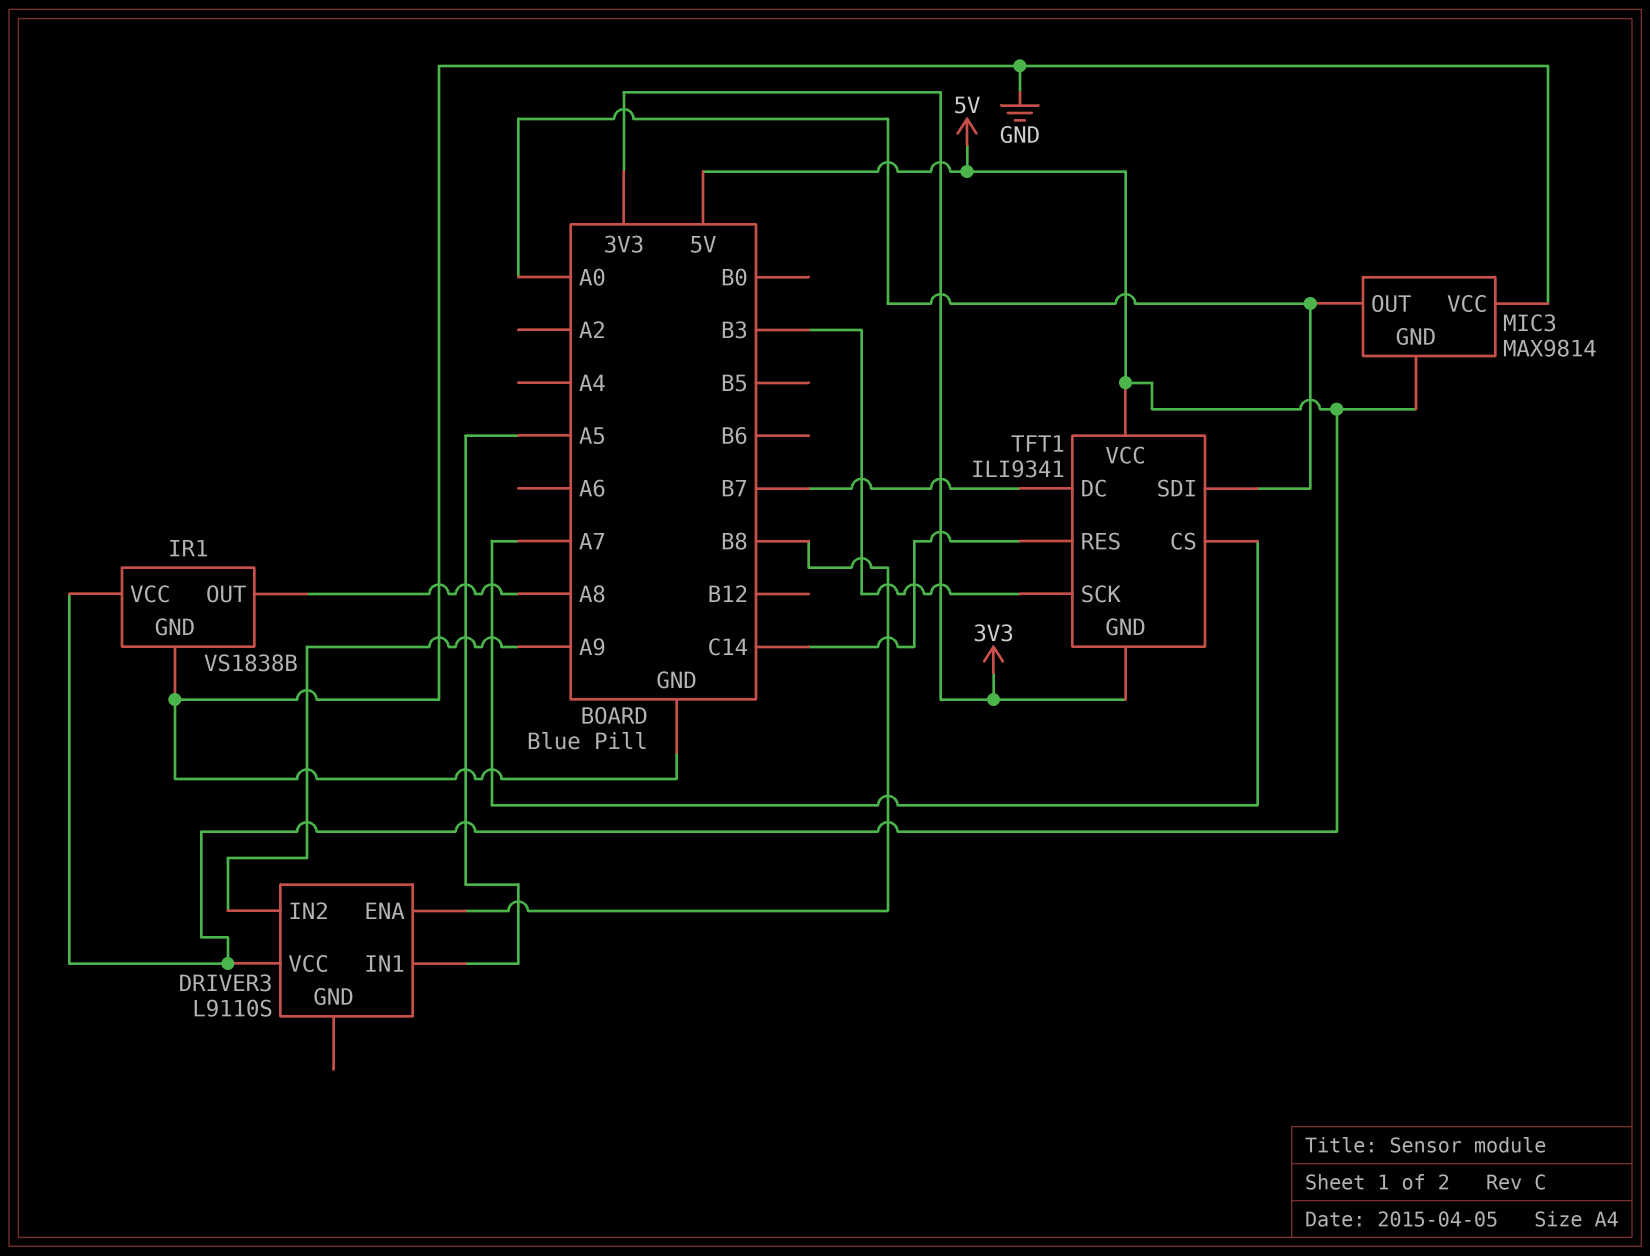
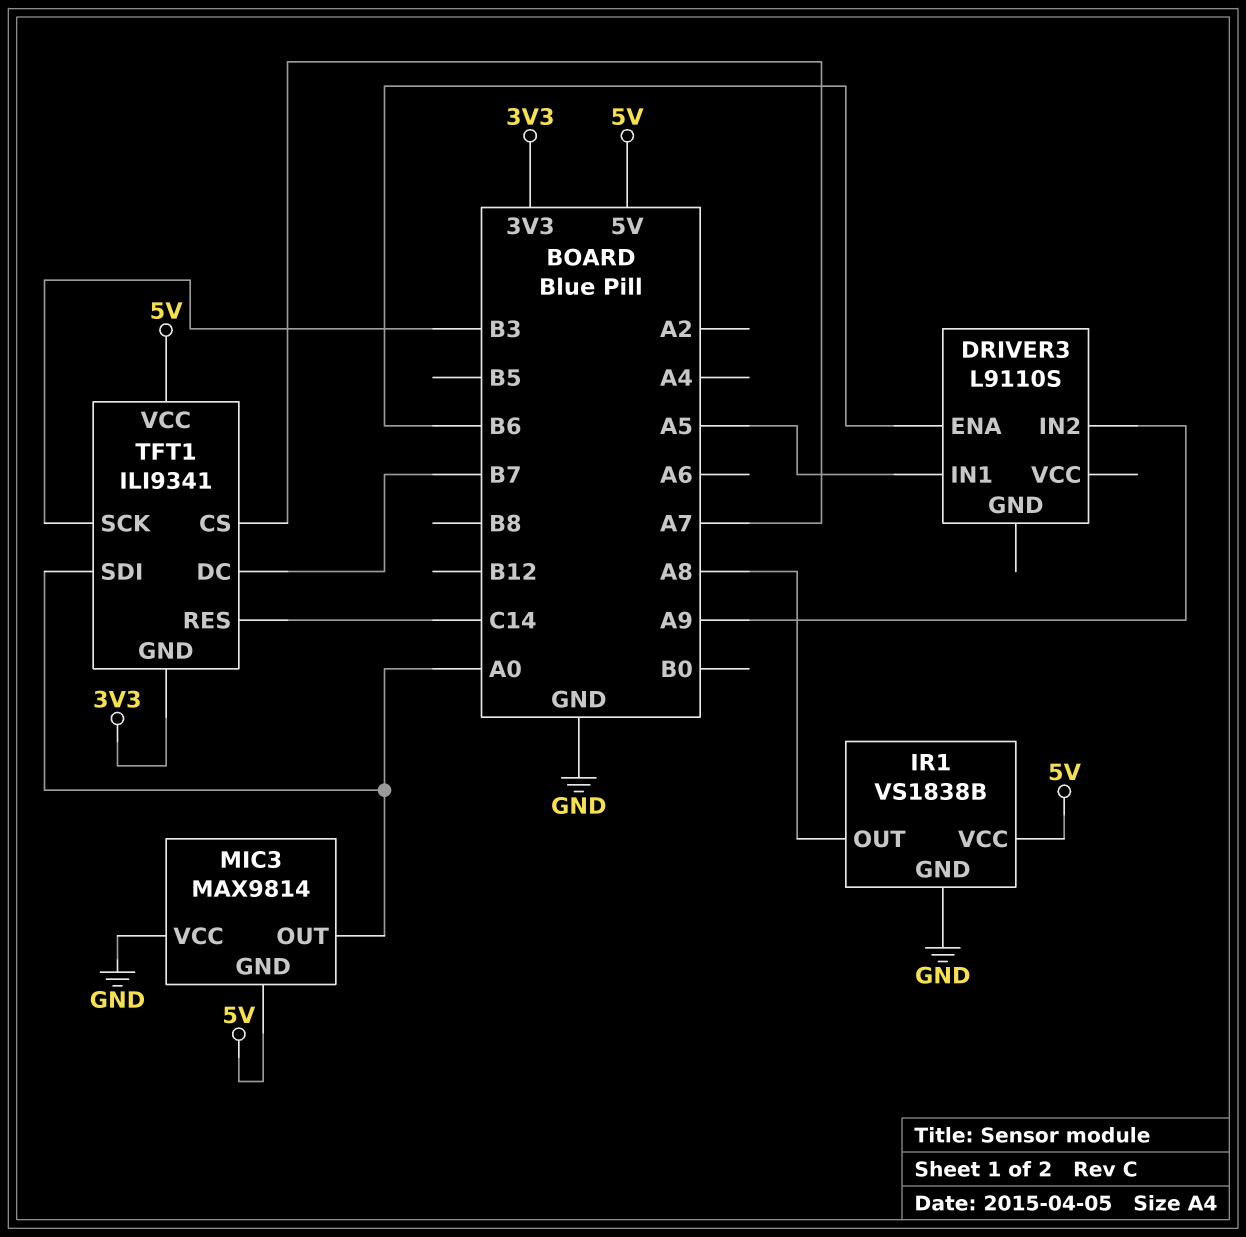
DRIVER3 pin ENA: B8 -> B6
DRIVER3 pin VCC: 5V -> none

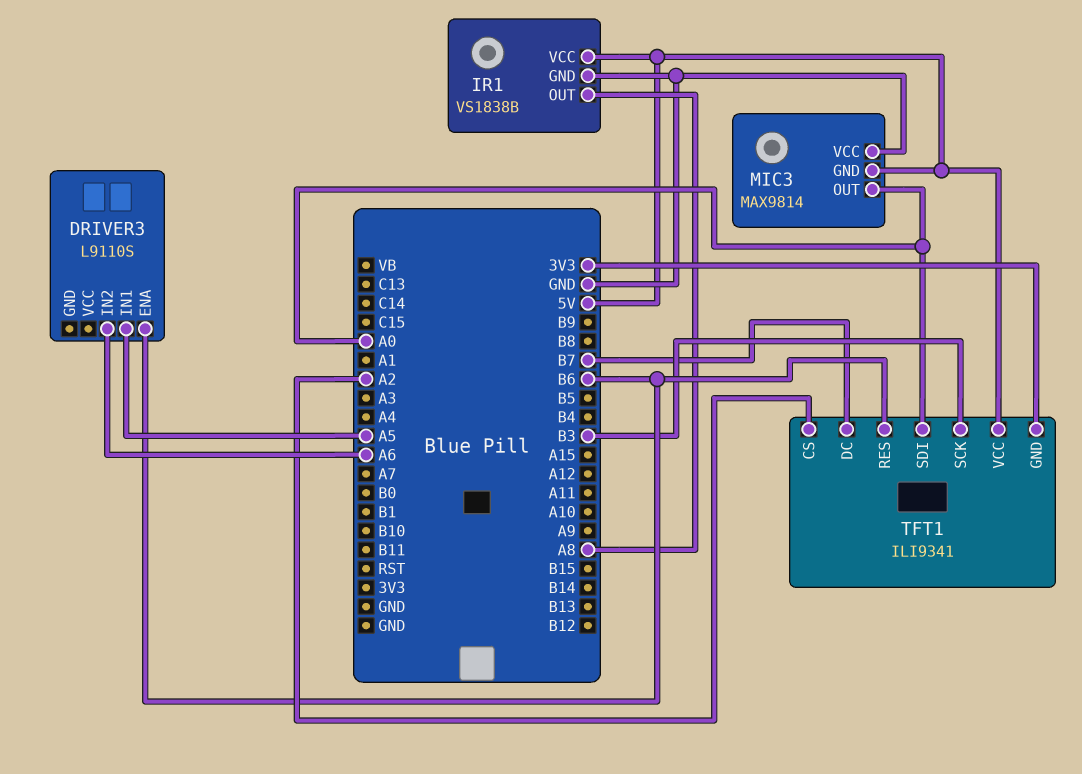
DRIVER3 pin IN2: A9 -> A6
TFT1 pin CS: A7 -> A2
TFT1 pin RES: C14 -> B6

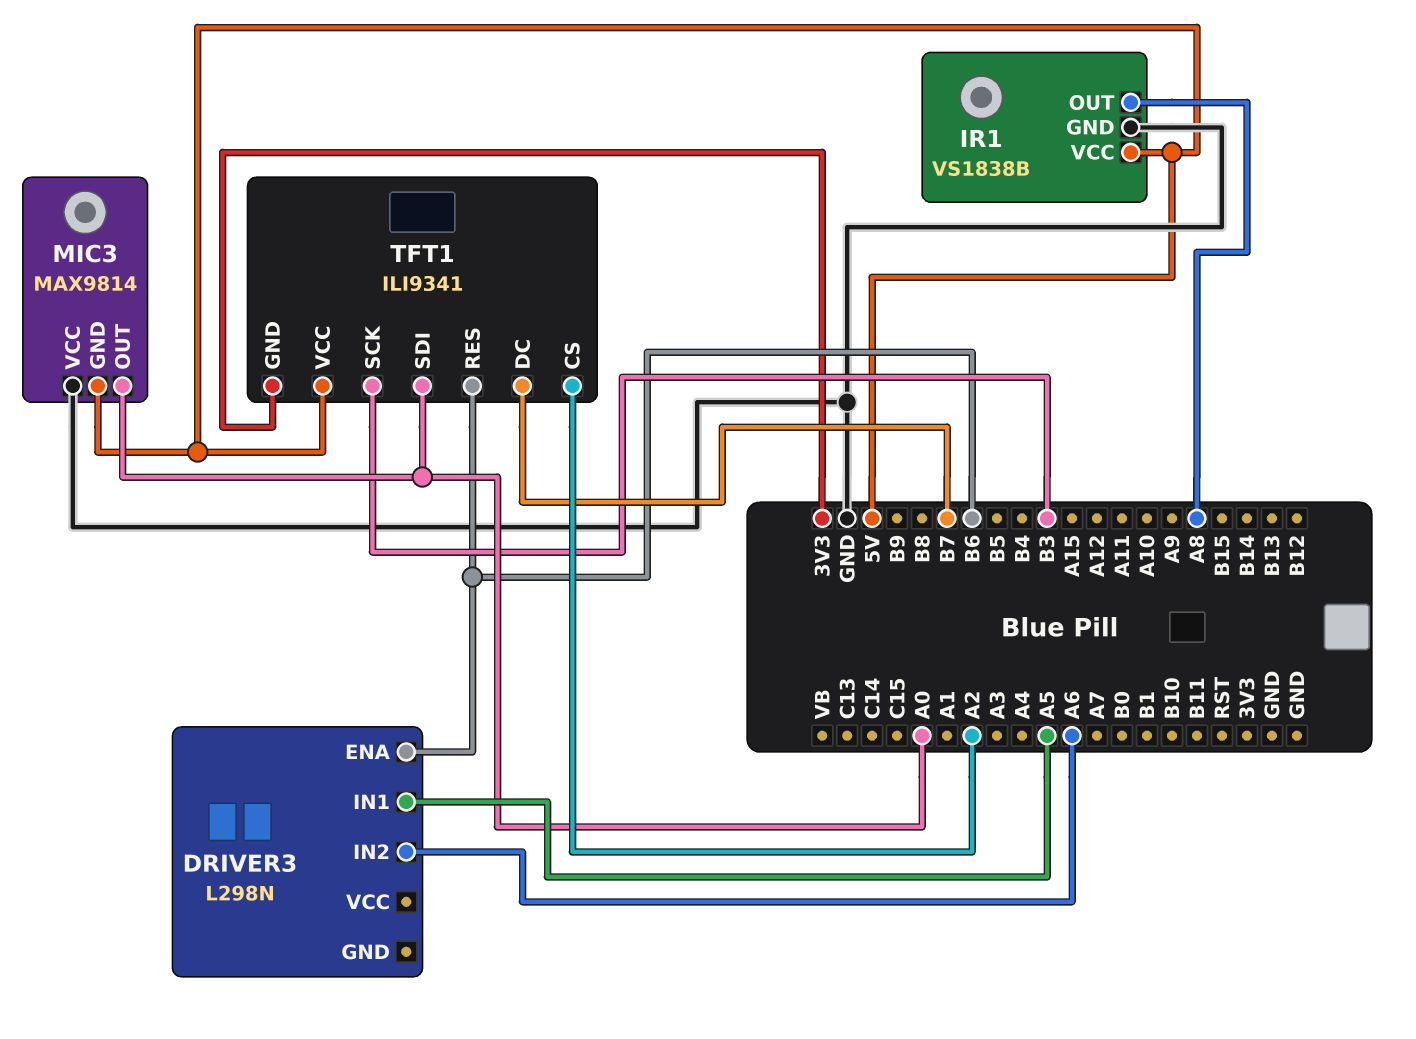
DRIVER3: L9110S -> L298N

